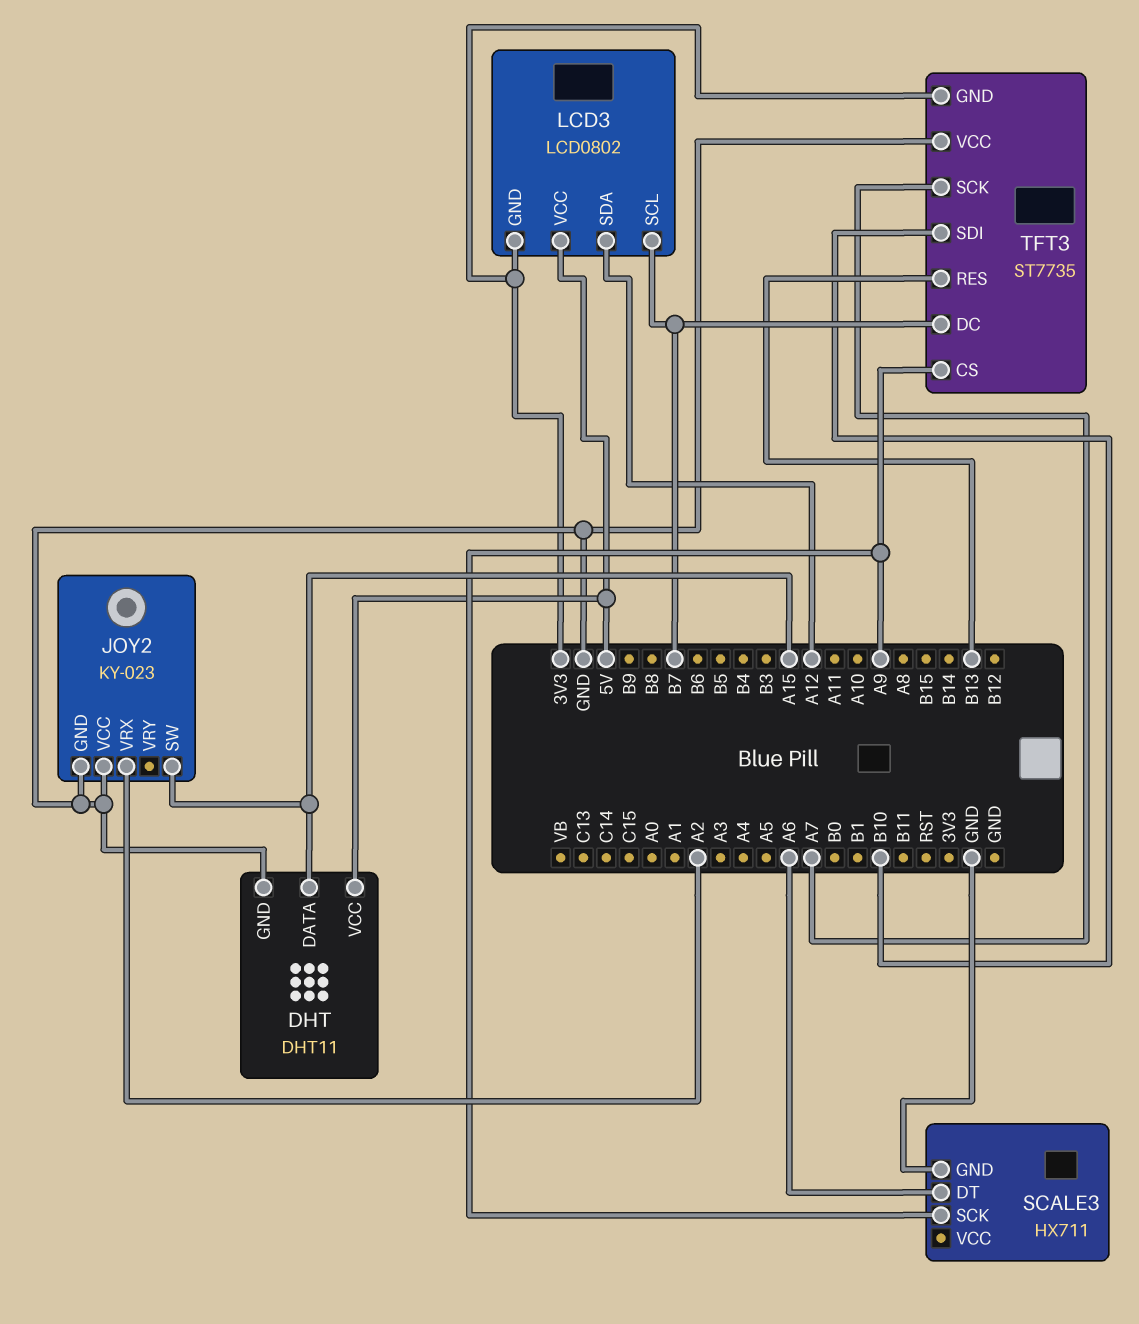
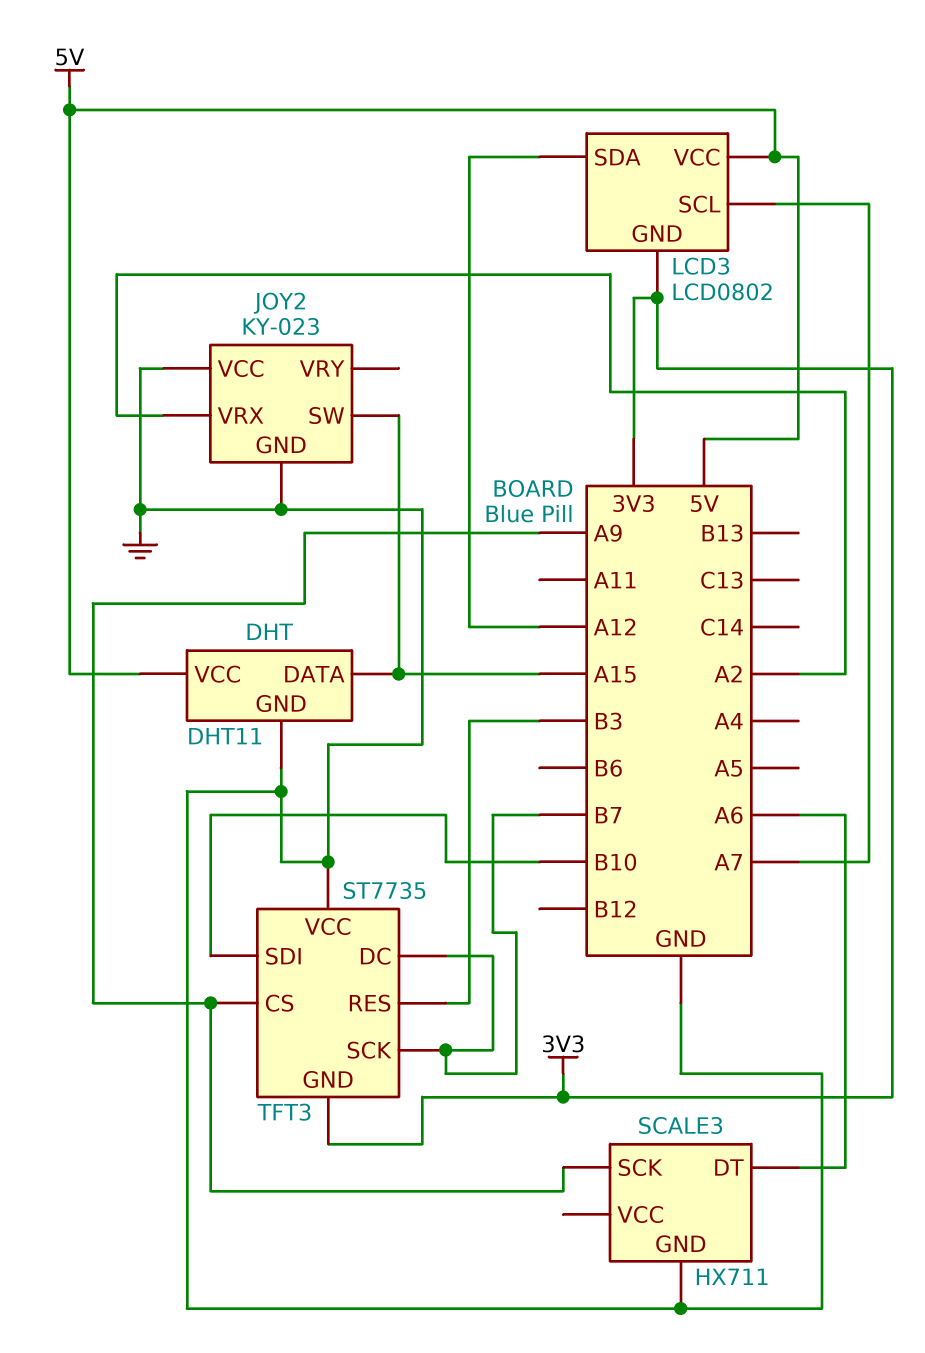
LCD3 pin SCL: B7 -> A7
TFT3 pin RES: B13 -> B3
TFT3 pin SCK: A7 -> B7

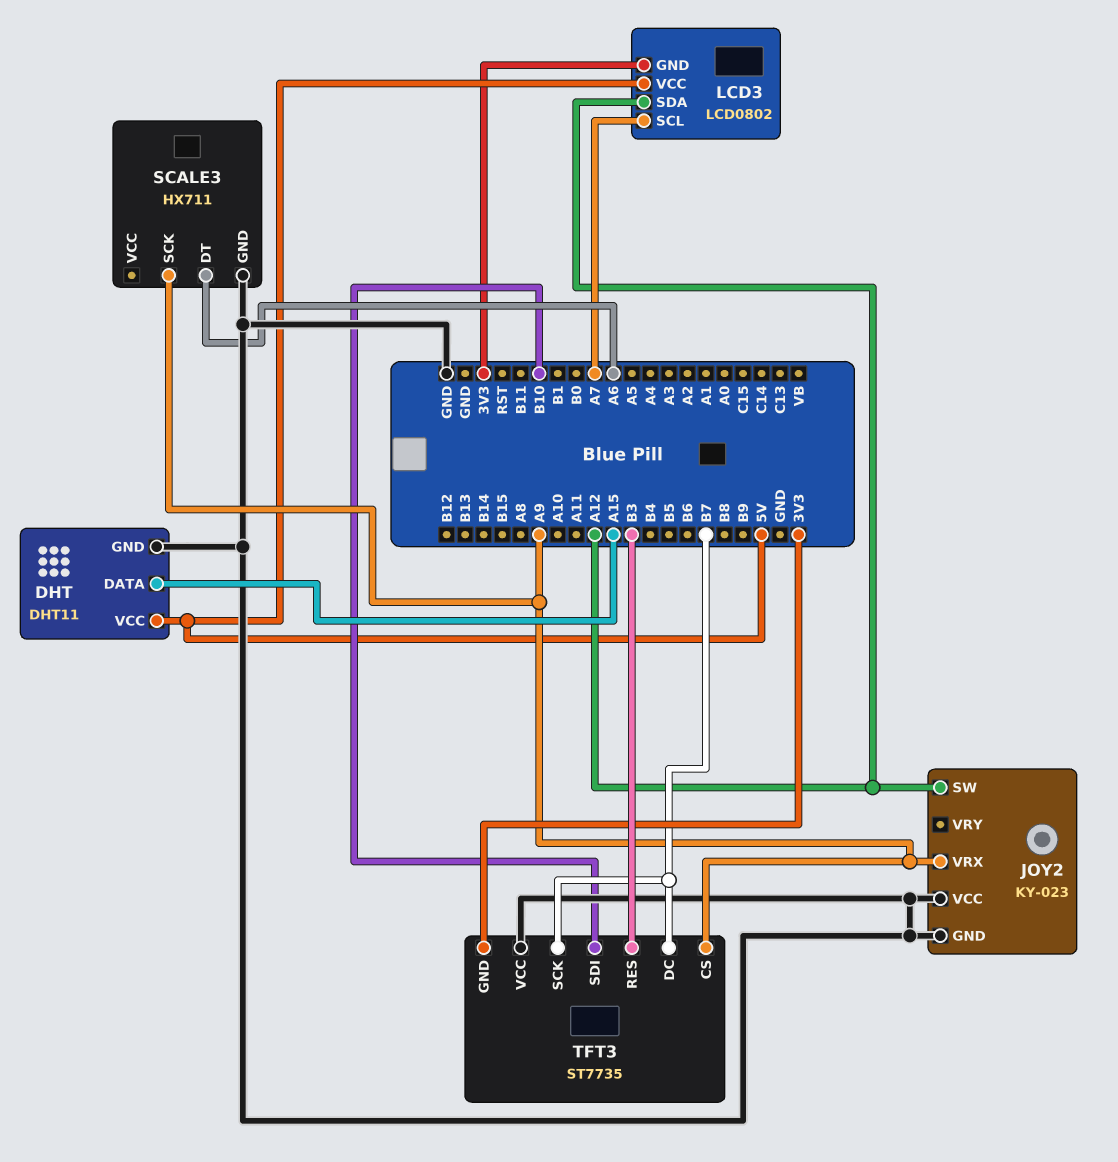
JOY2 pin SW: A15 -> A12
JOY2 pin VRX: A2 -> A9

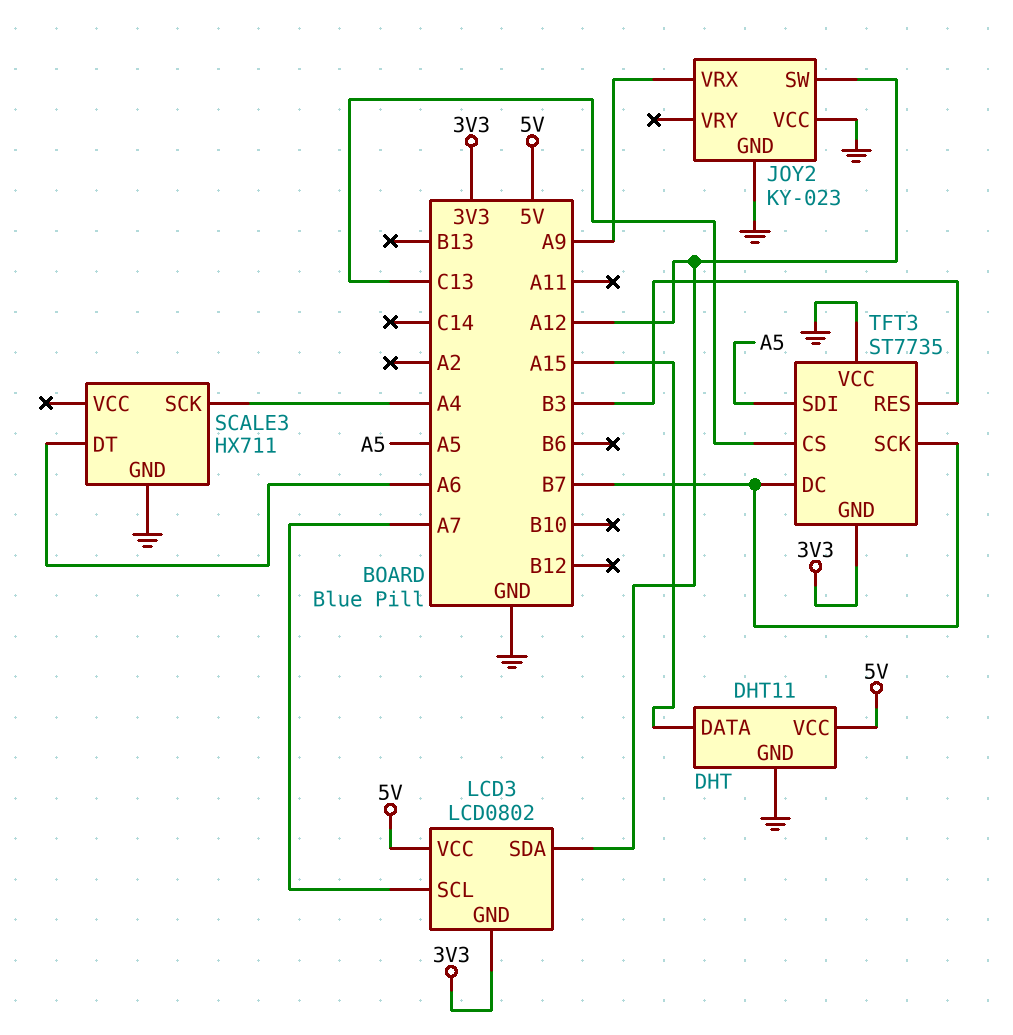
SCALE3 pin SCK: A9 -> A4
TFT3 pin CS: A9 -> C13
TFT3 pin SDI: B10 -> A5

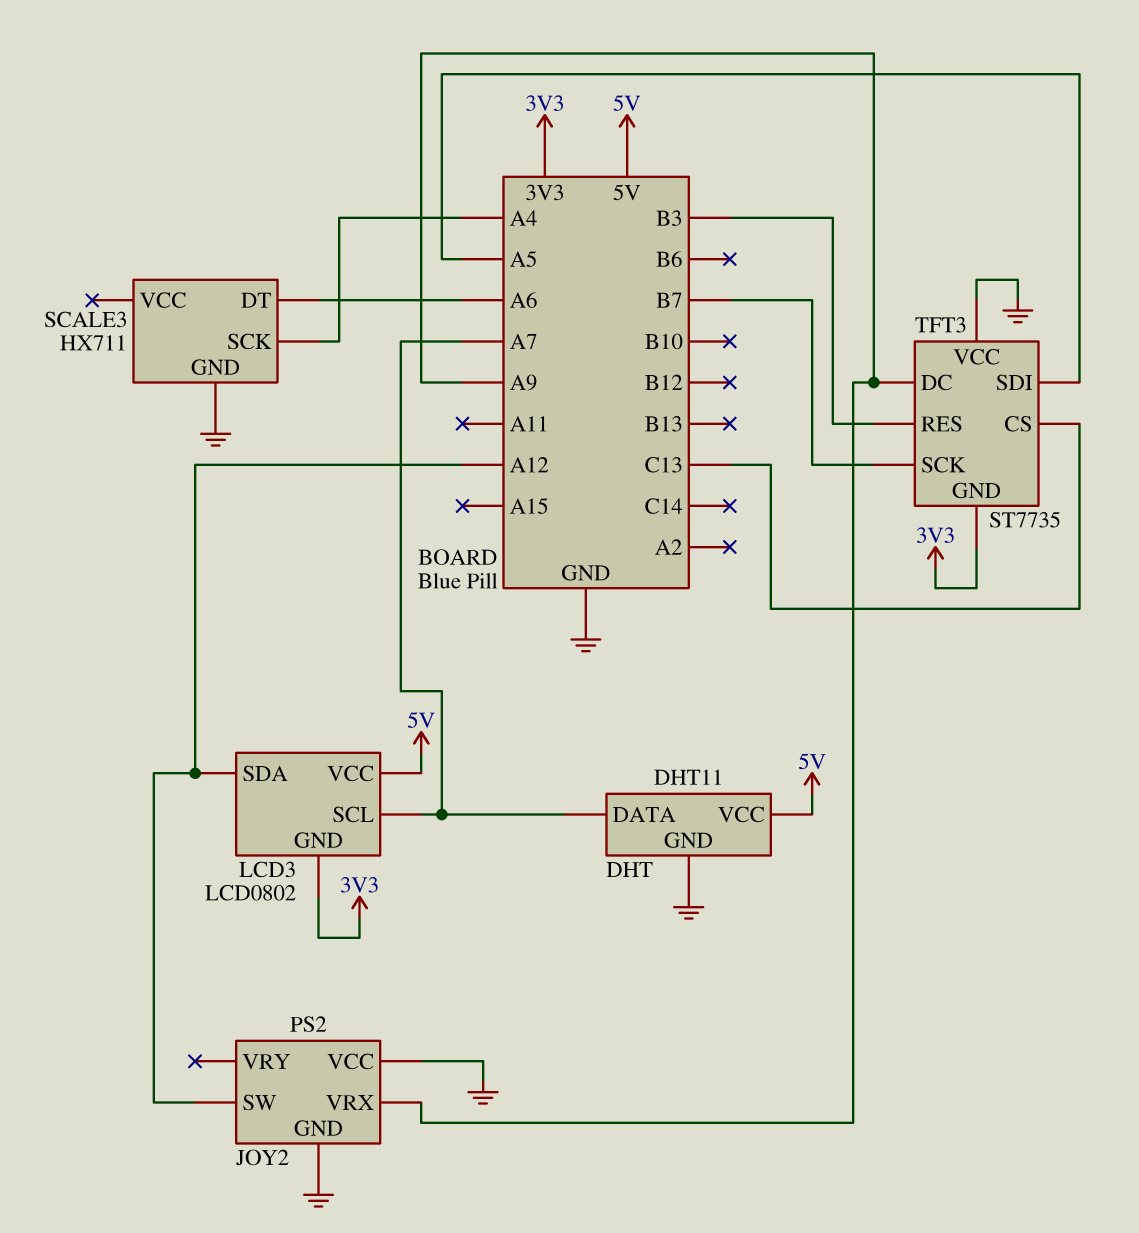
DHT pin DATA: A15 -> A7
JOY2: KY-023 -> PS2
TFT3 pin DC: B7 -> A9

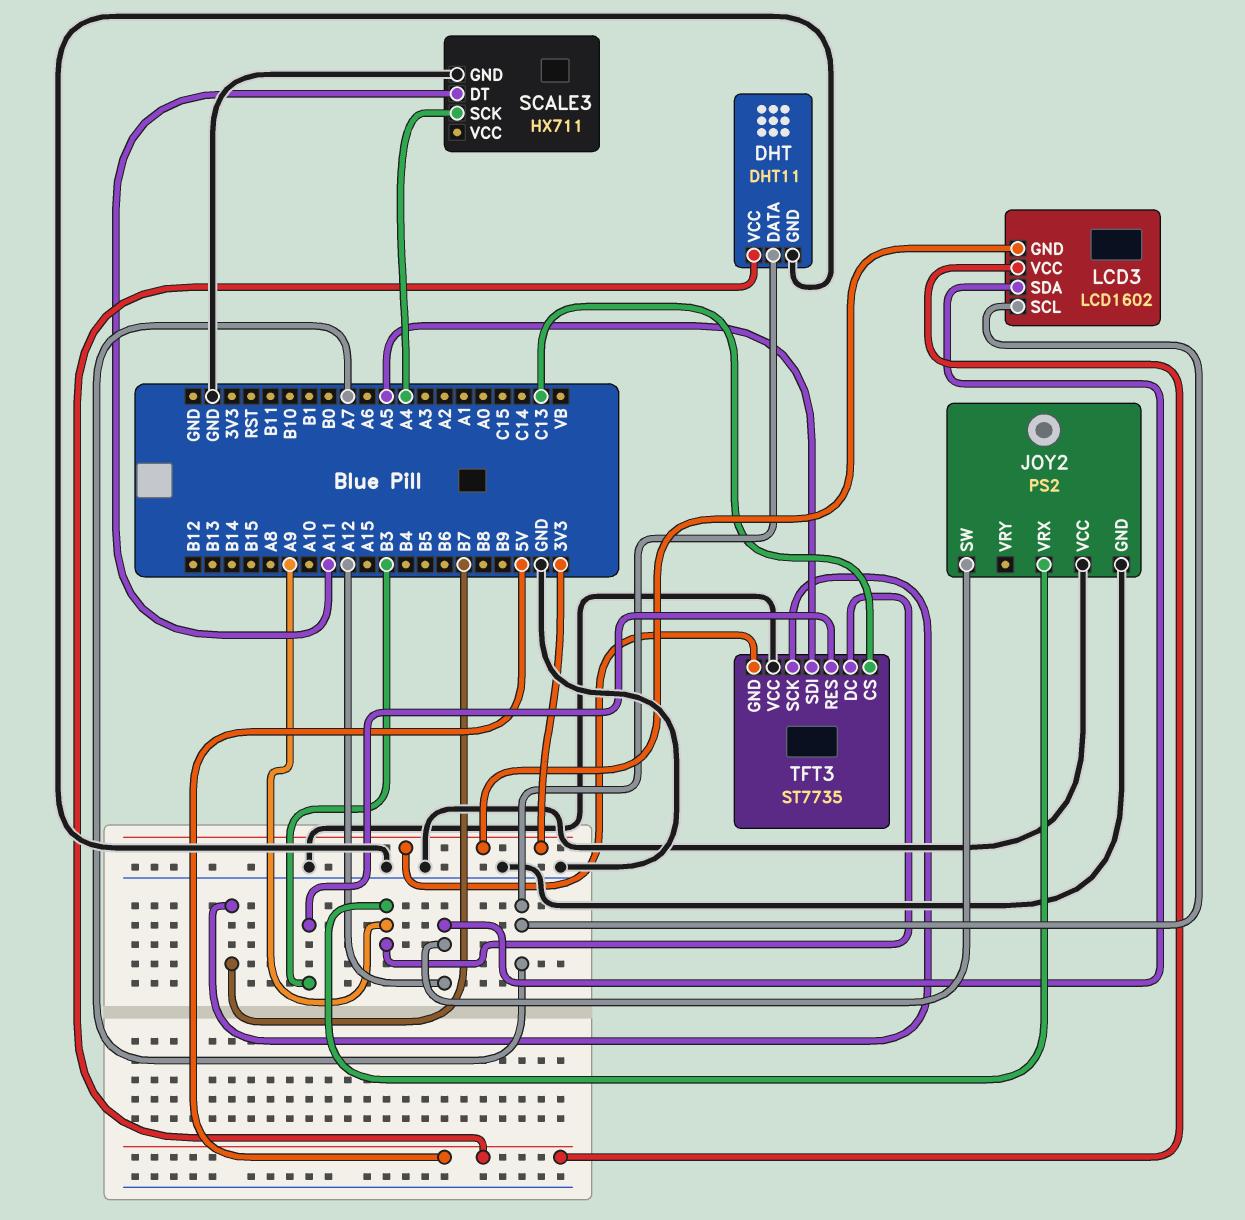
LCD3: LCD0802 -> LCD1602
SCALE3 pin DT: A6 -> A11

